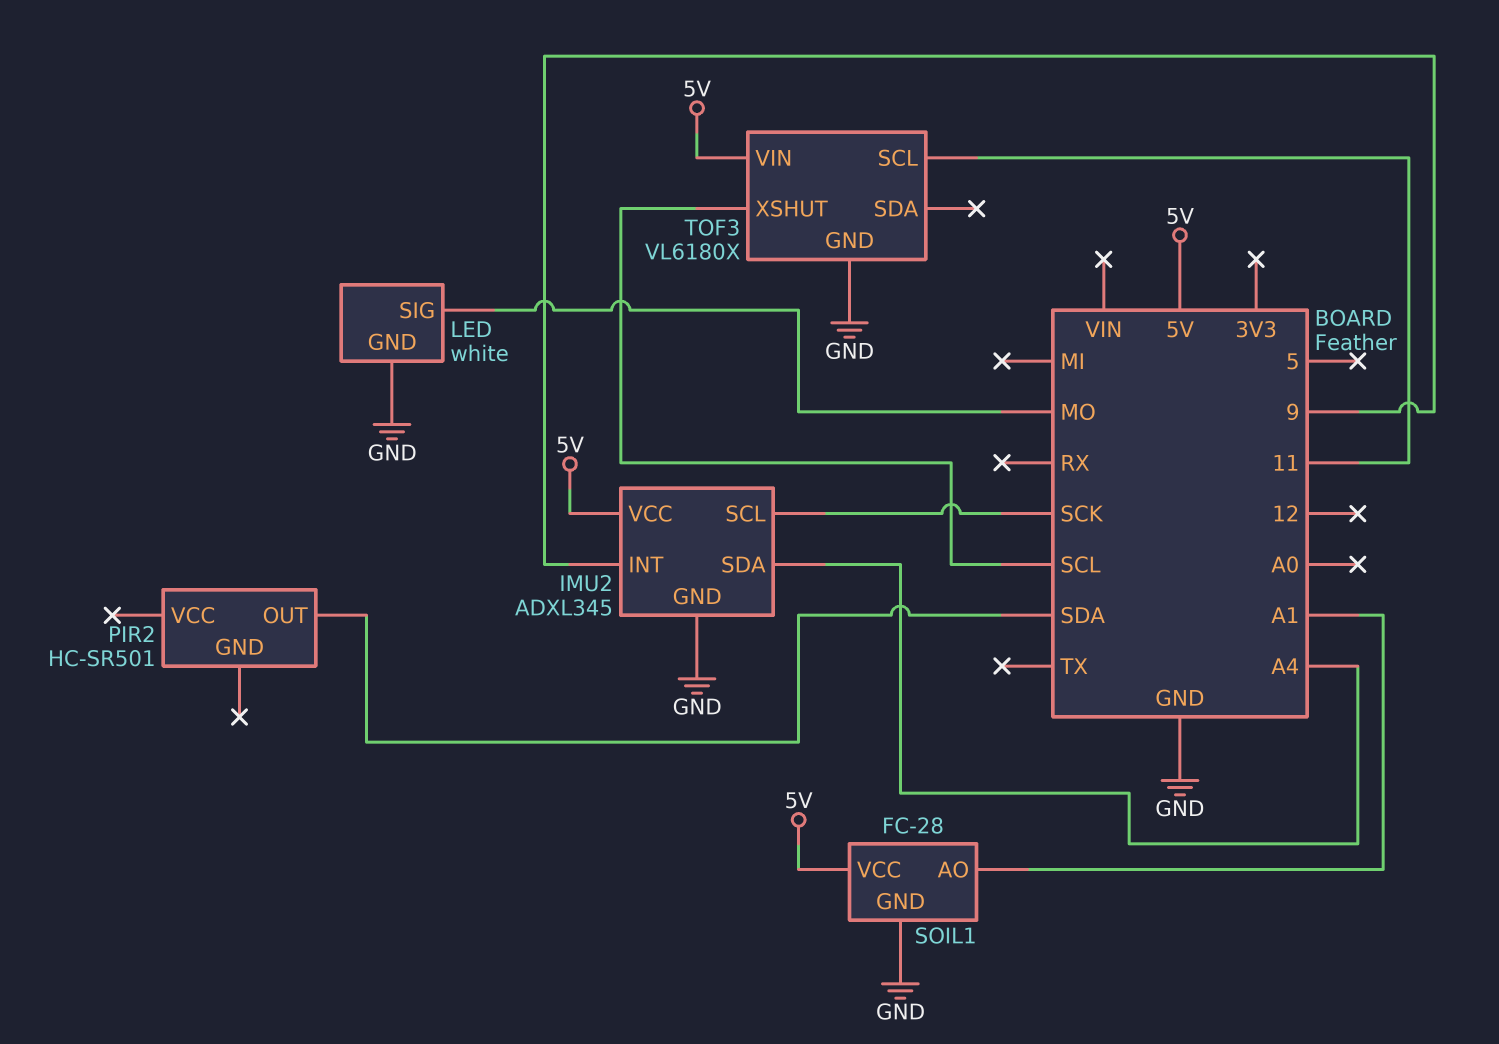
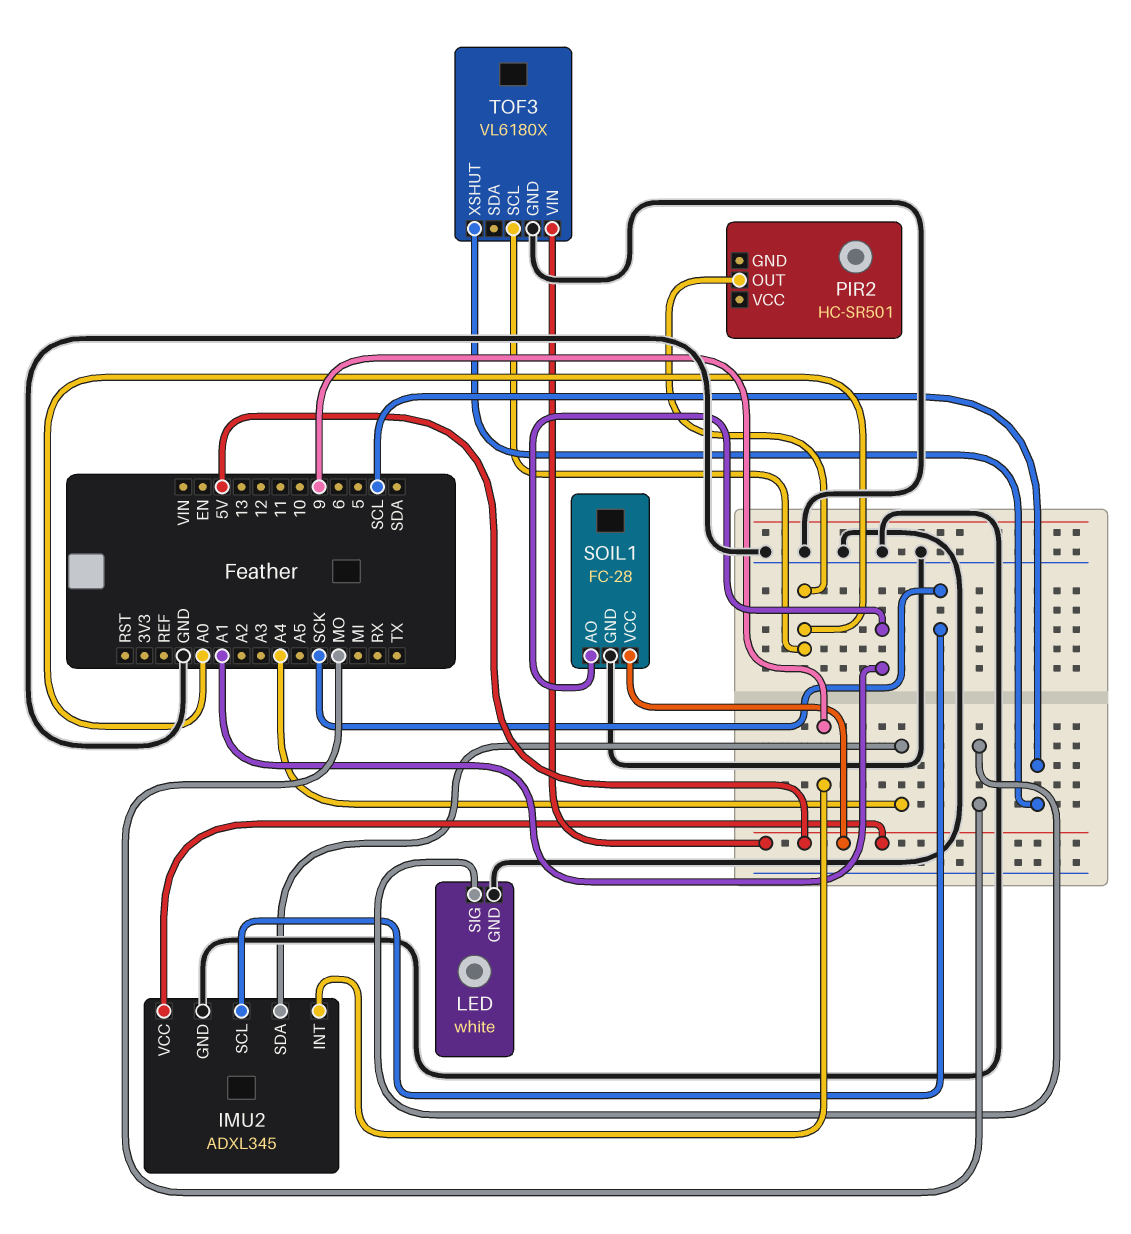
PIR2 pin OUT: SDA -> A0
TOF3 pin SCL: 11 -> A0

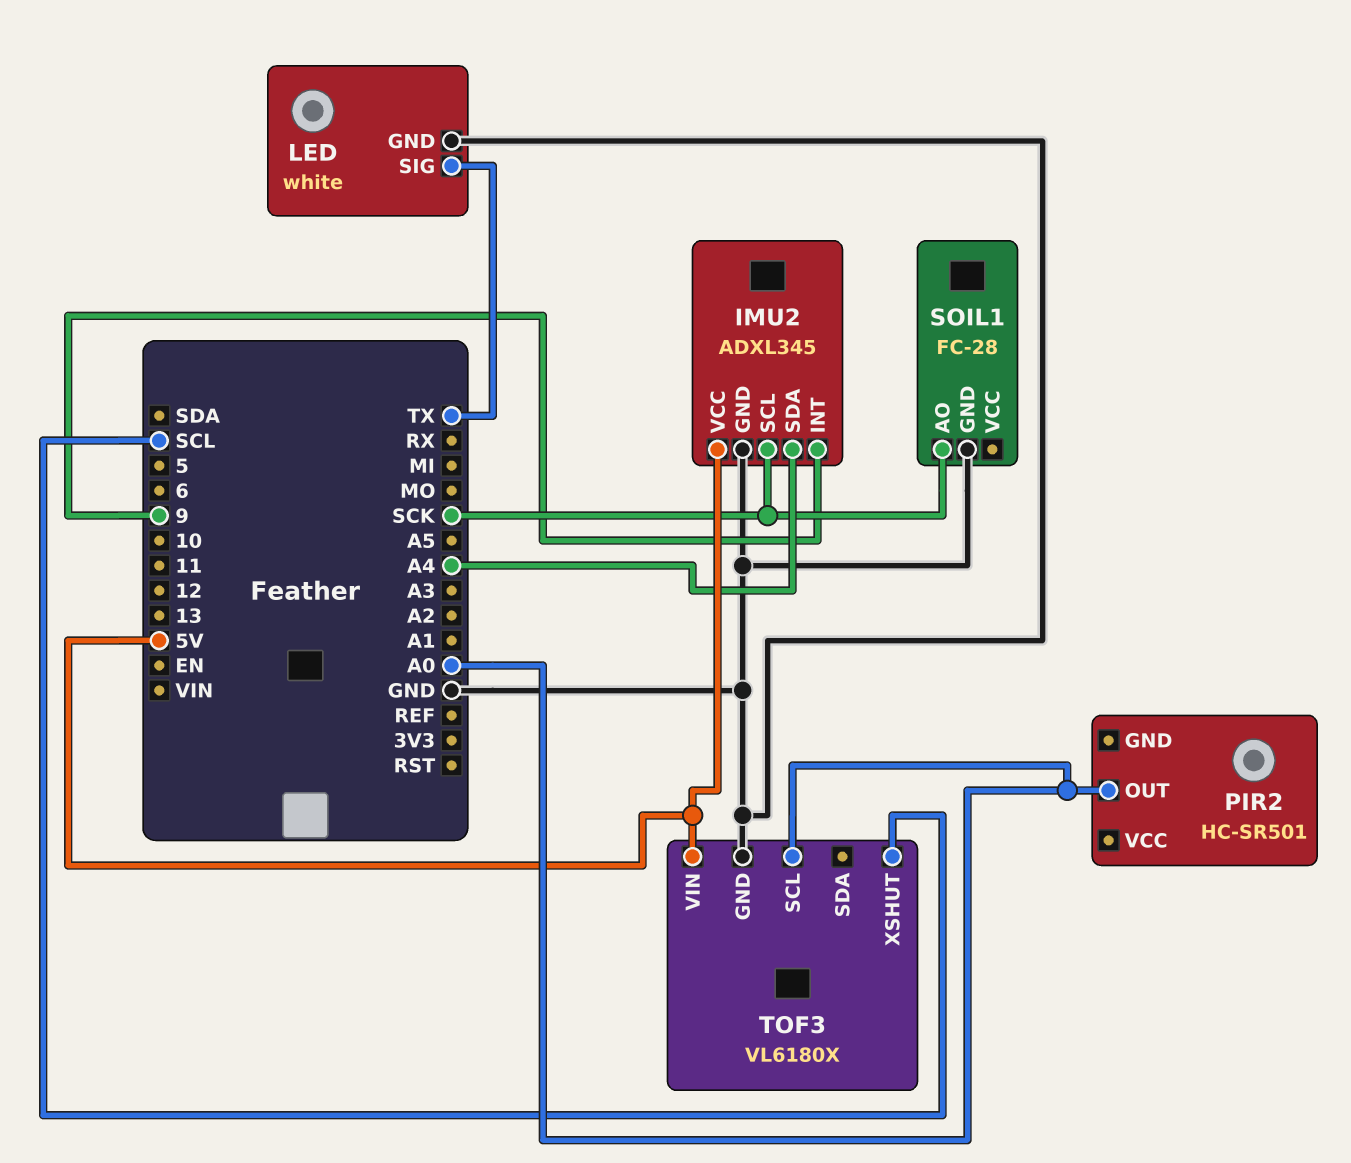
LED pin SIG: MO -> TX
SOIL1 pin AO: A1 -> SCK
SOIL1 pin VCC: 5V -> none

